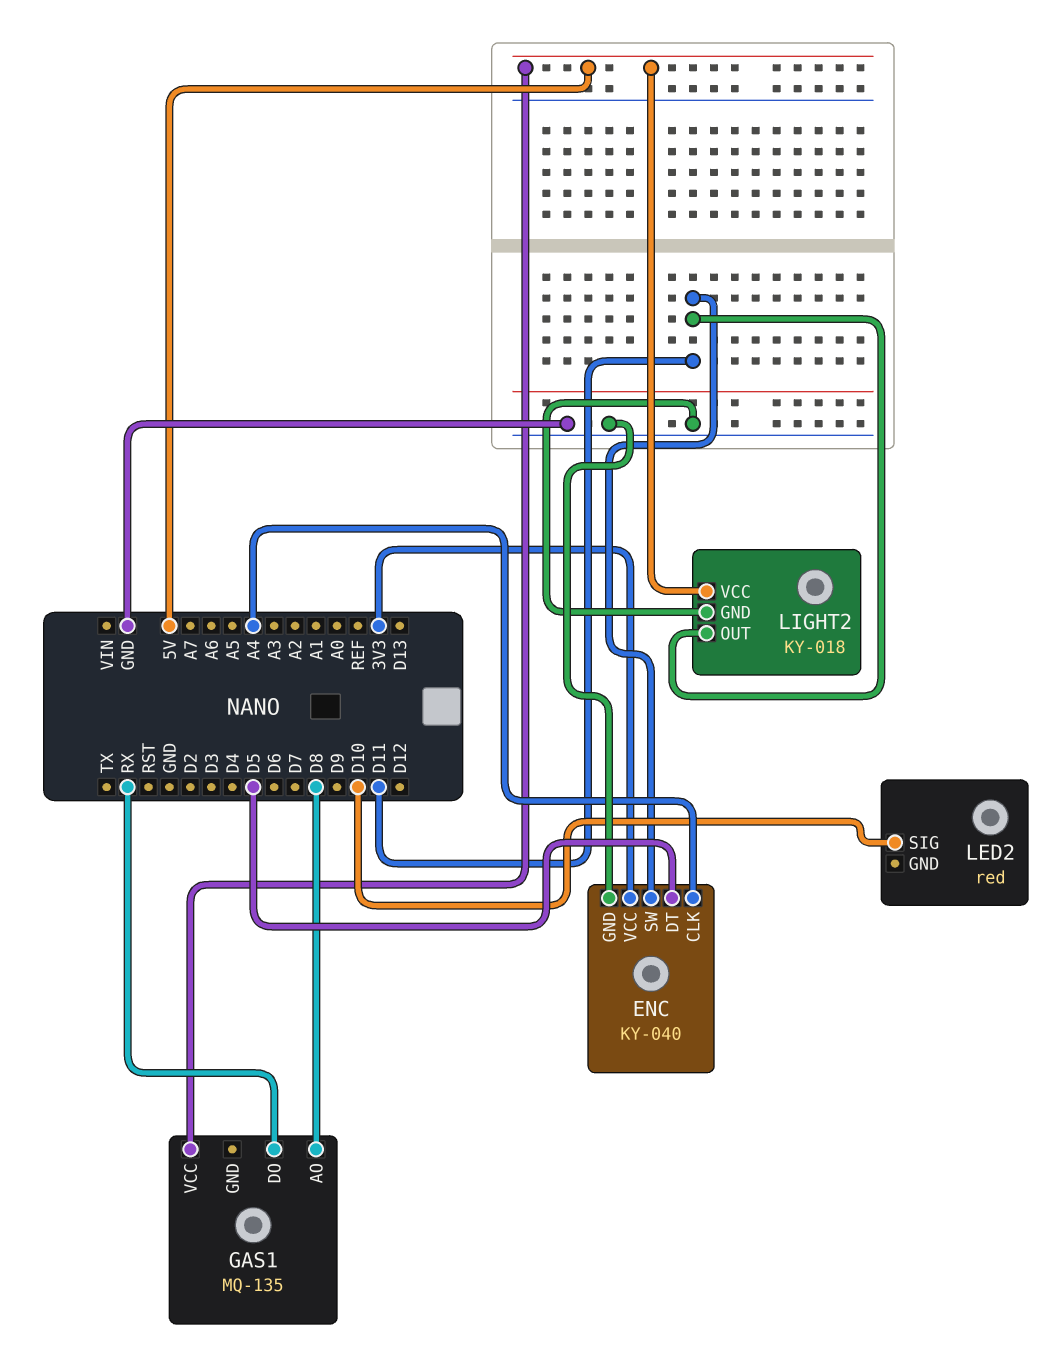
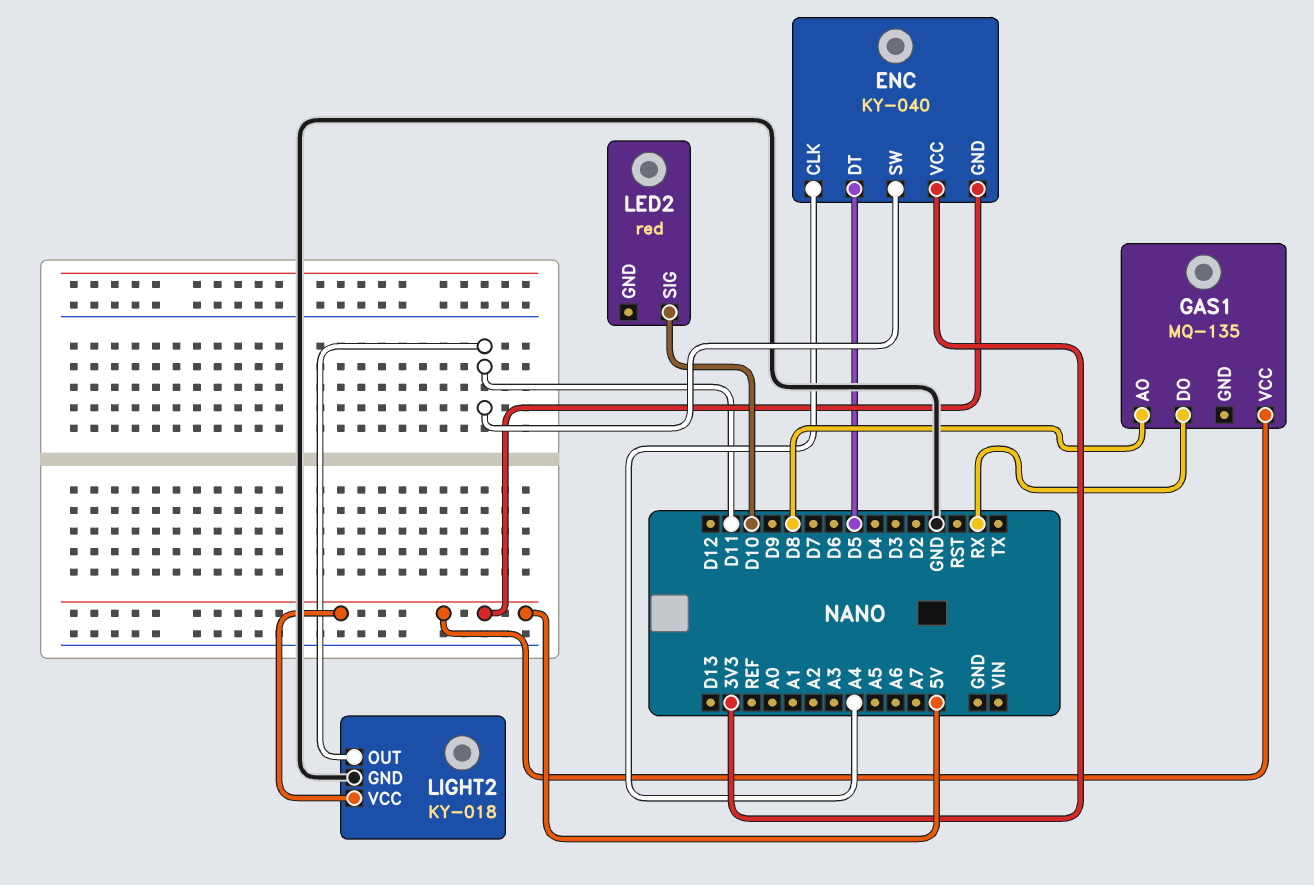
ENC pin GND: GND -> 5V

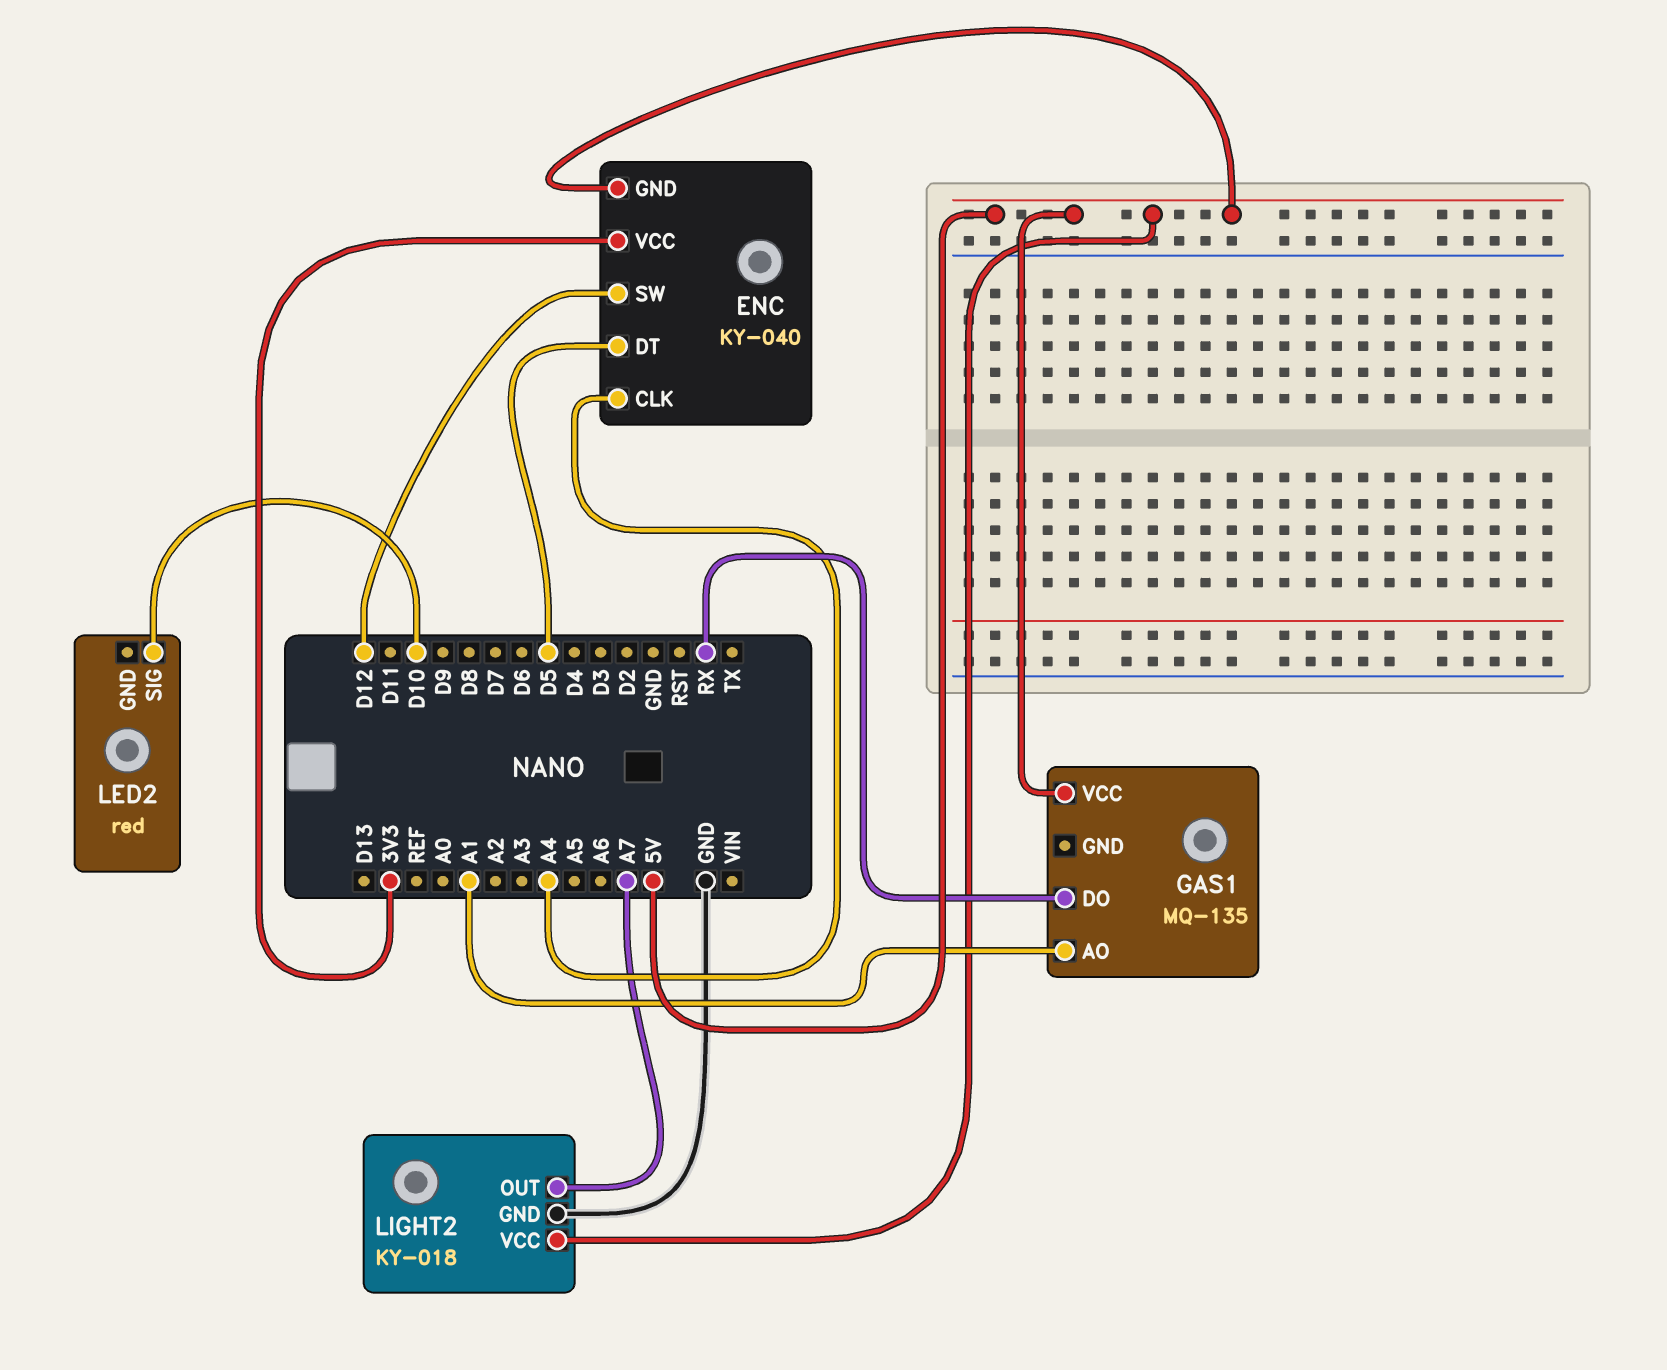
ENC pin SW: D11 -> D12
GAS1 pin AO: D8 -> A1
LIGHT2 pin OUT: D11 -> A7

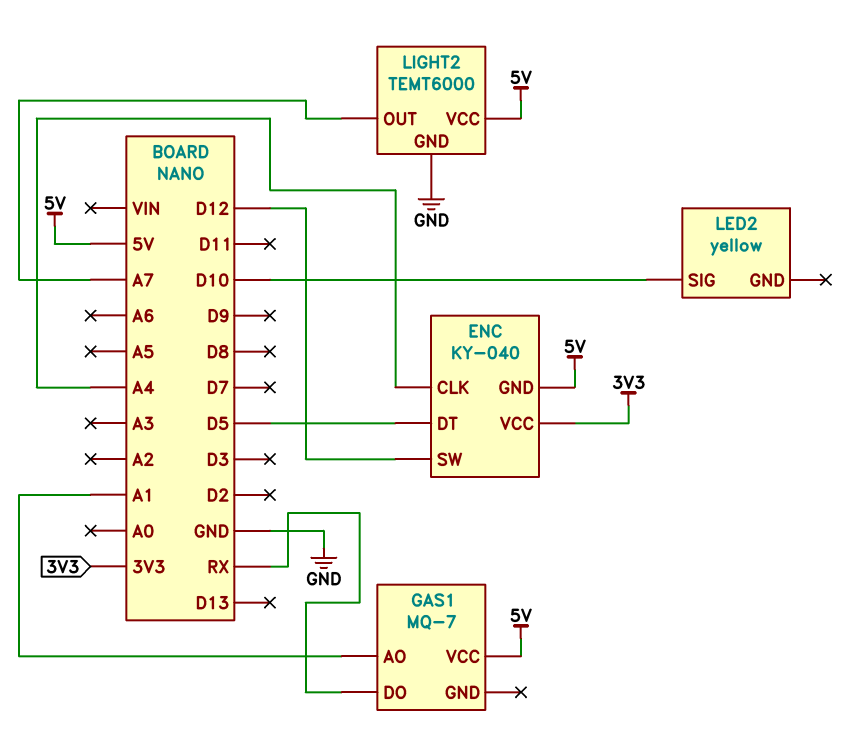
GAS1: MQ-135 -> MQ-7
LED2: red -> yellow
LIGHT2: KY-018 -> TEMT6000

